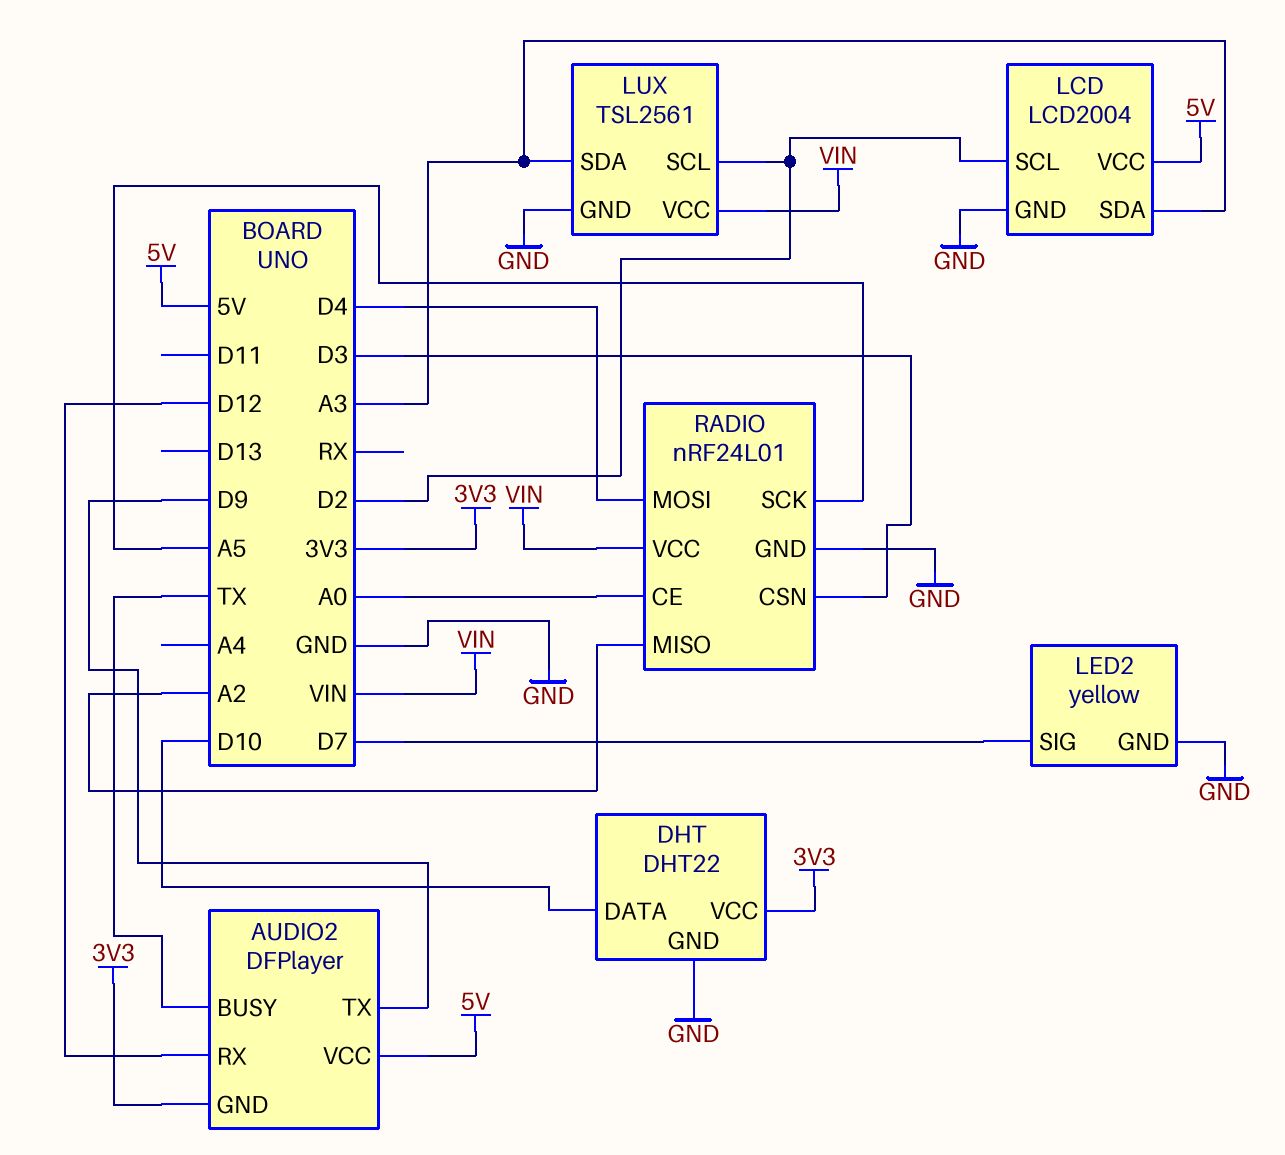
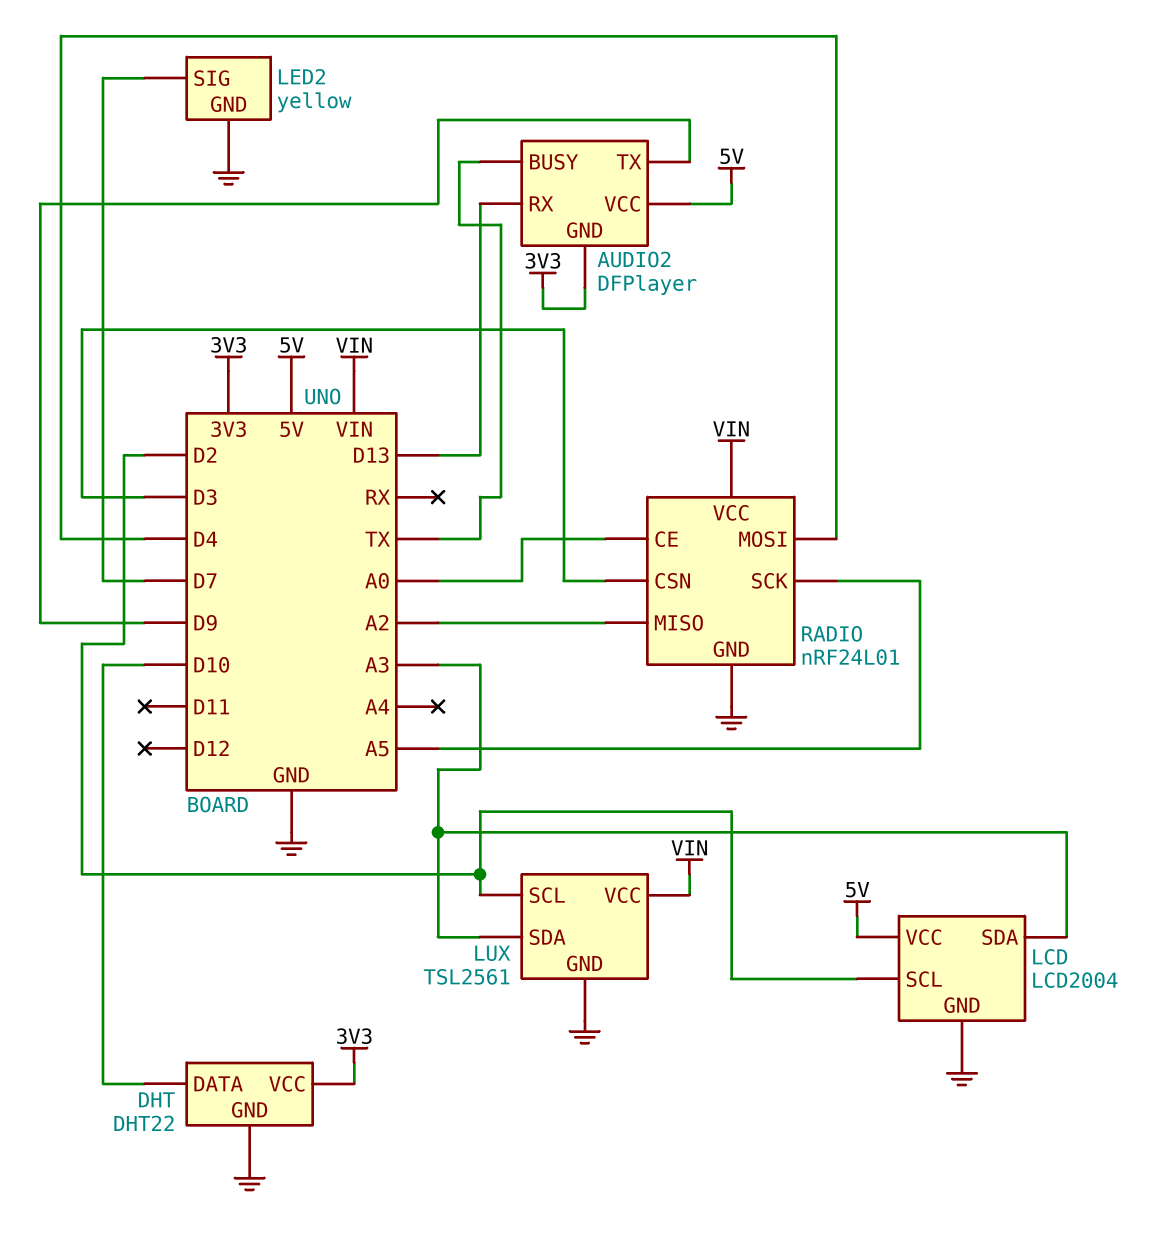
AUDIO2 pin RX: D12 -> D13

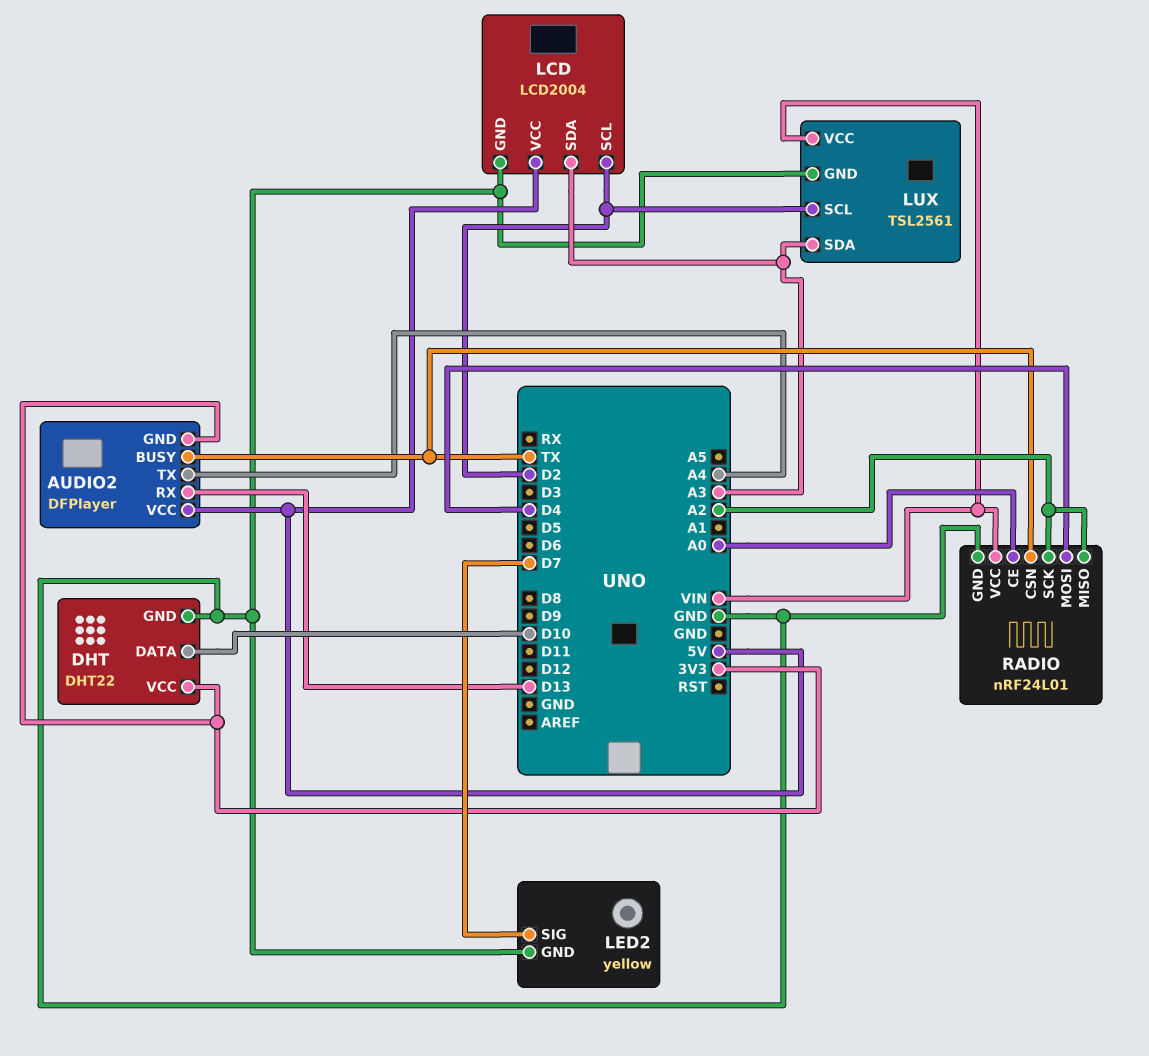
AUDIO2 pin TX: D9 -> A4
RADIO pin CSN: D3 -> TX
RADIO pin SCK: A5 -> A2

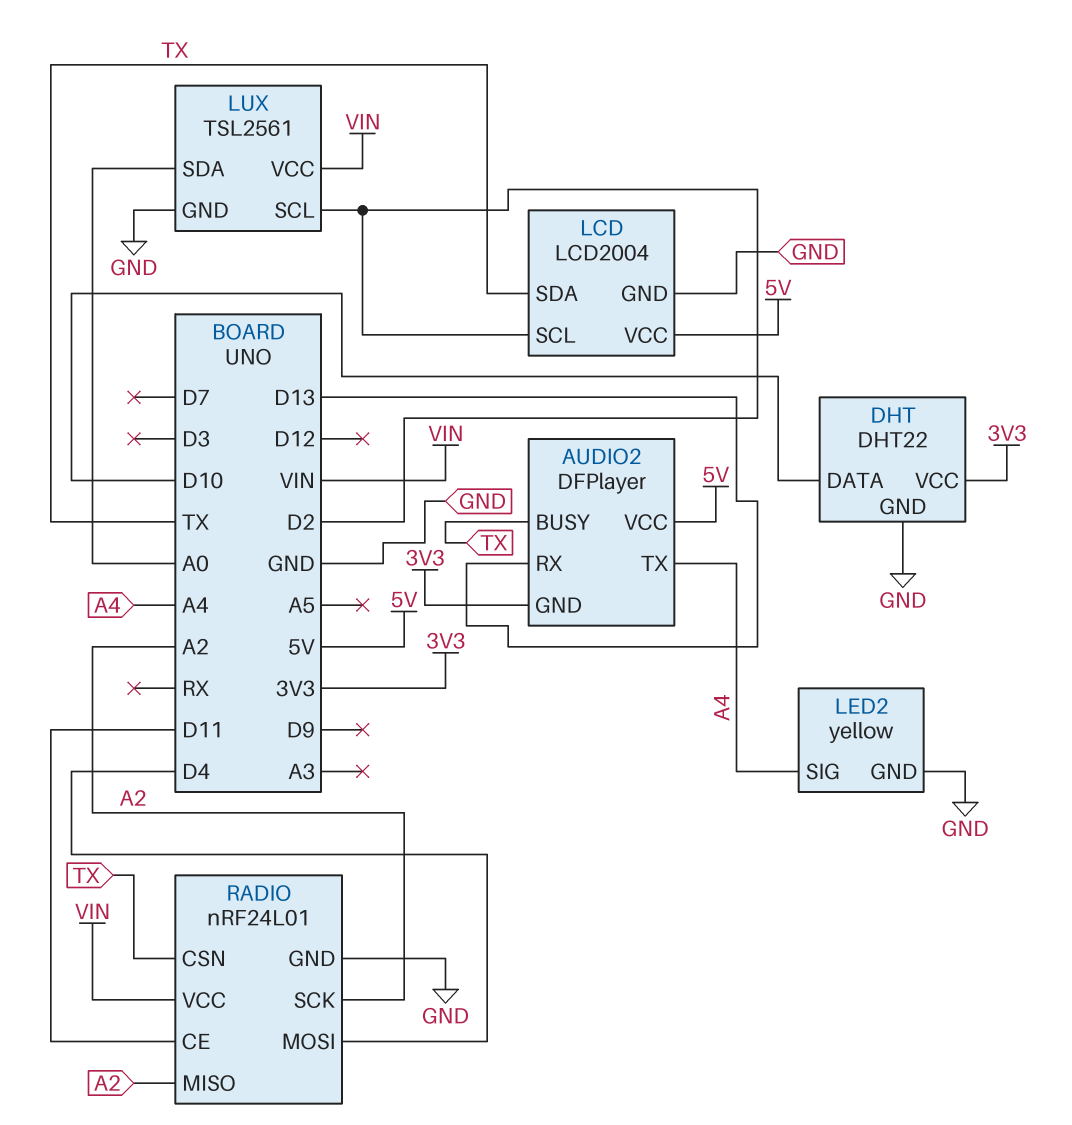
LCD pin SDA: A3 -> TX
LED2 pin SIG: D7 -> A4
LUX pin SDA: A3 -> A0
RADIO pin CE: A0 -> D11

